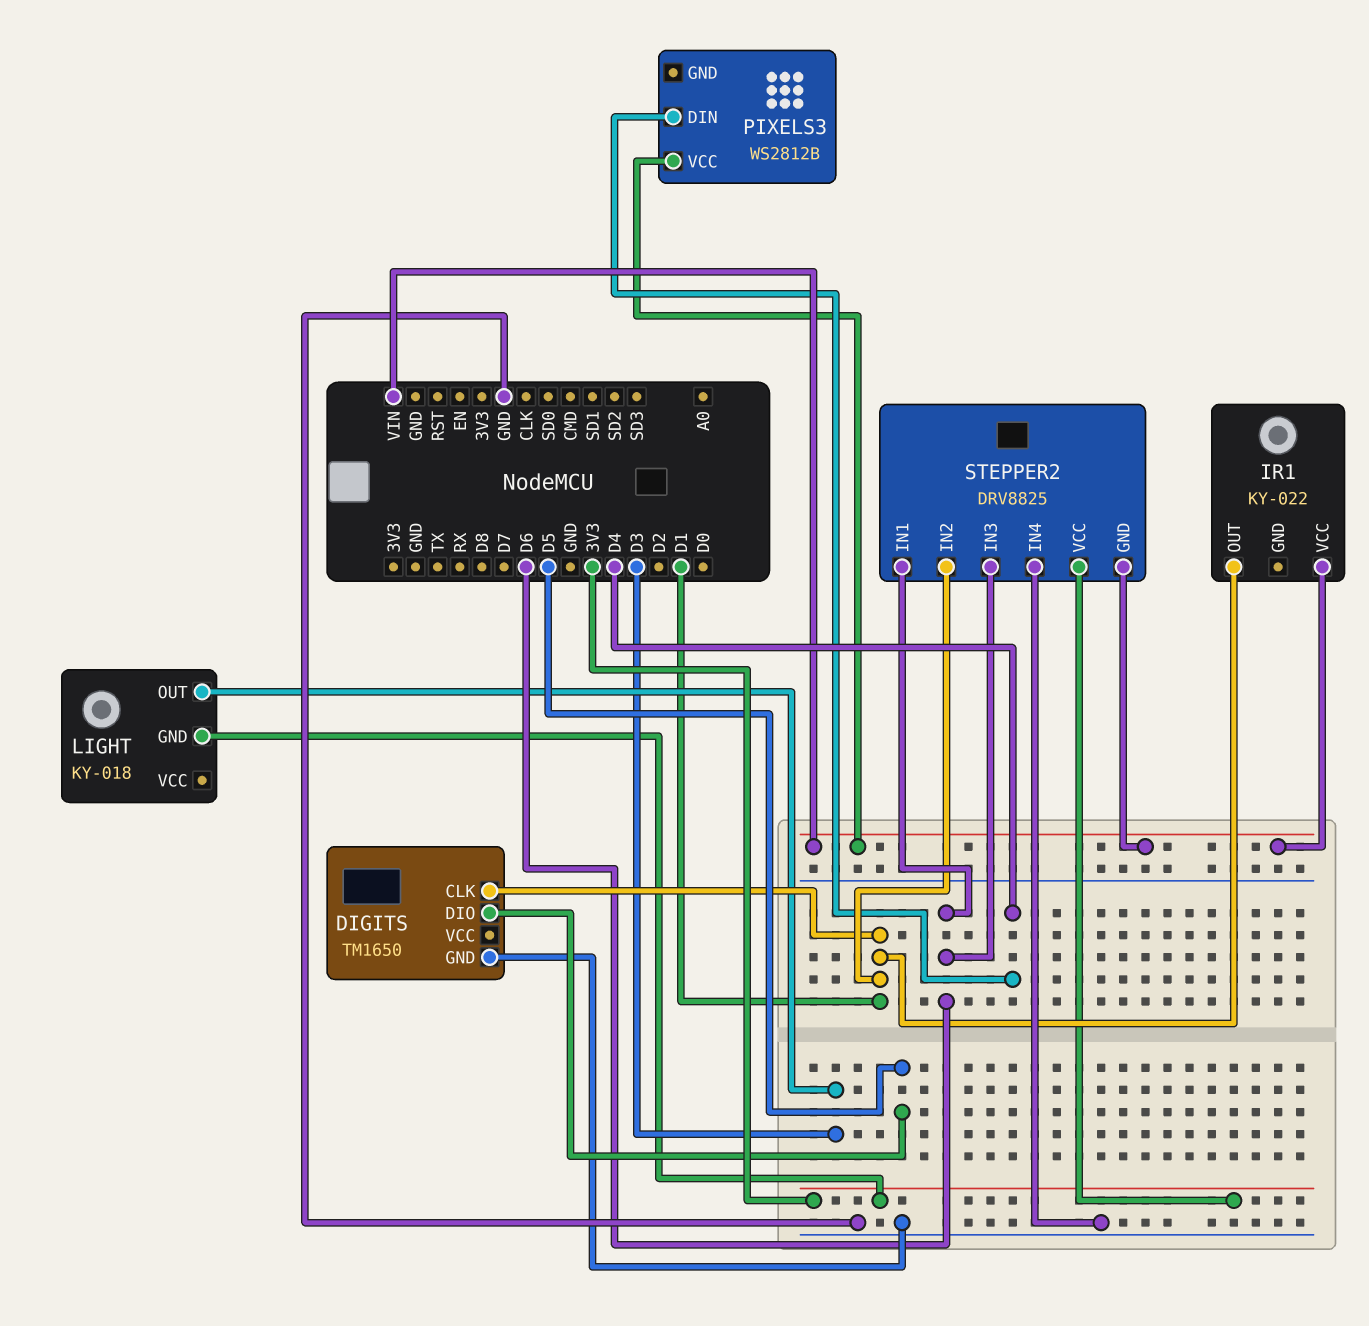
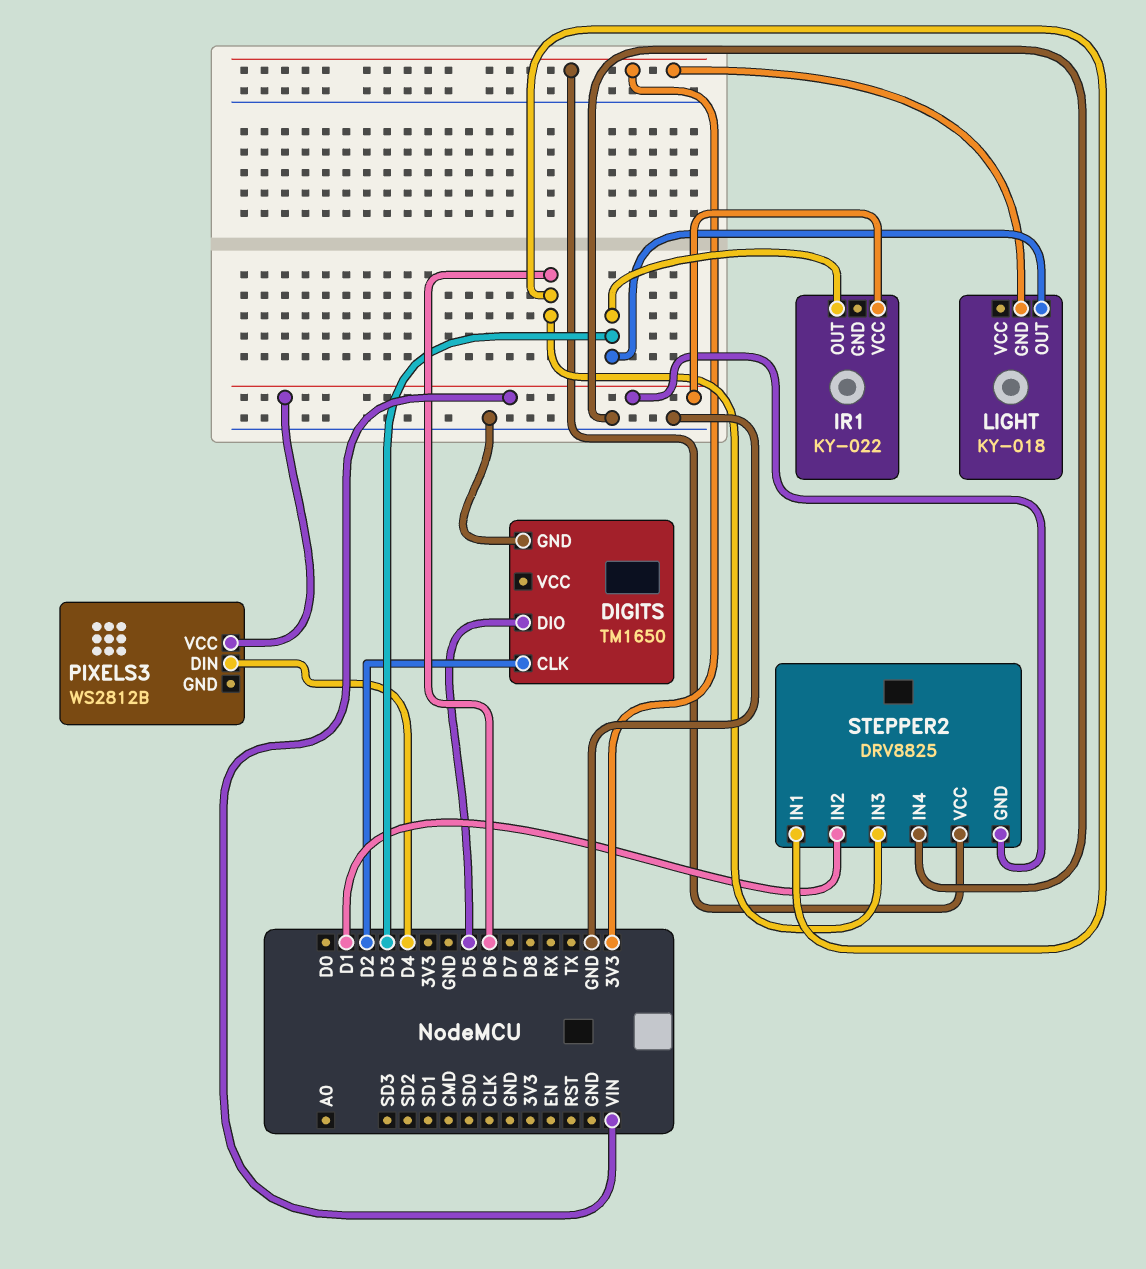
DIGITS pin CLK: D1 -> D2
IR1 pin OUT: D1 -> D3

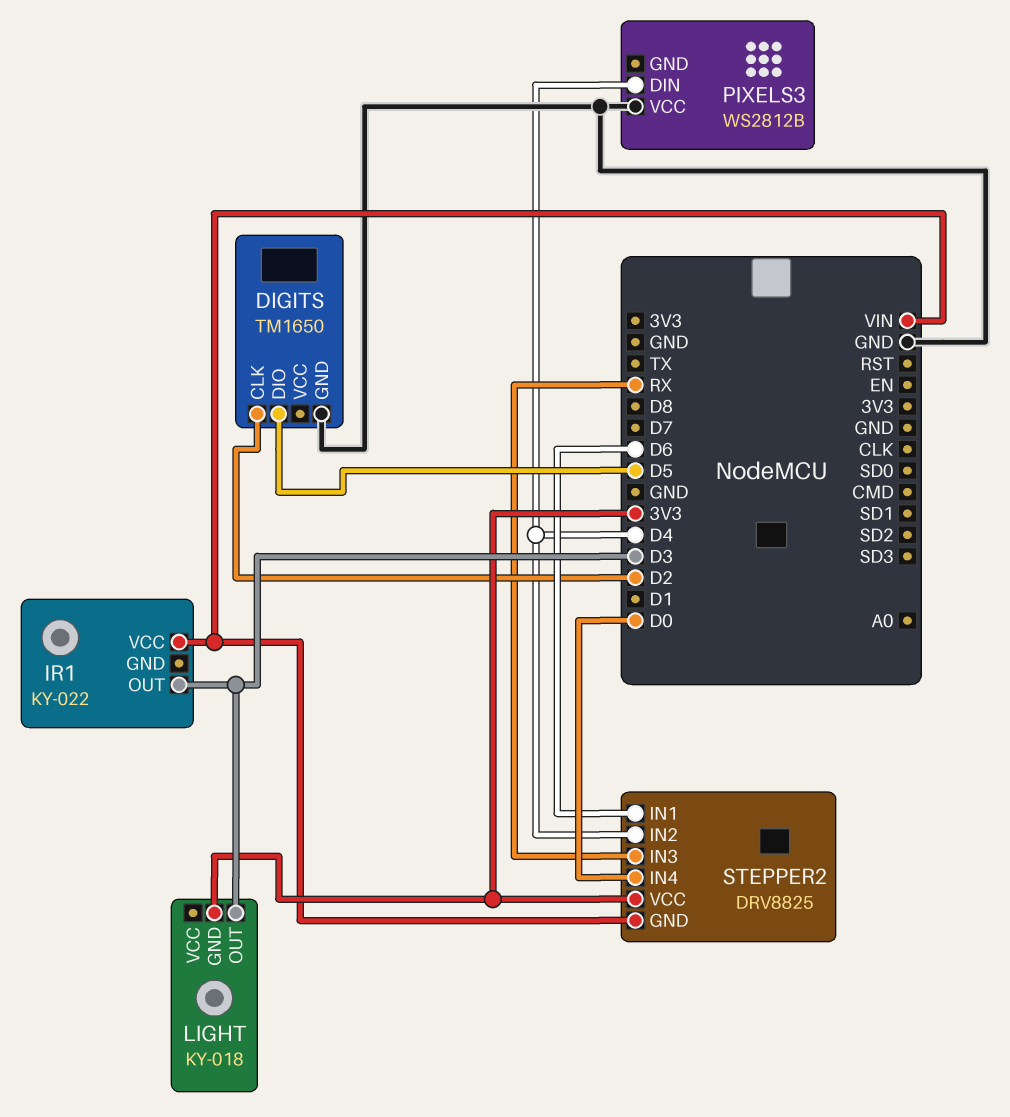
PIXELS3 pin VCC: VIN -> GND
STEPPER2 pin IN2: D1 -> D4
STEPPER2 pin IN3: D6 -> RX
STEPPER2 pin IN4: GND -> D0

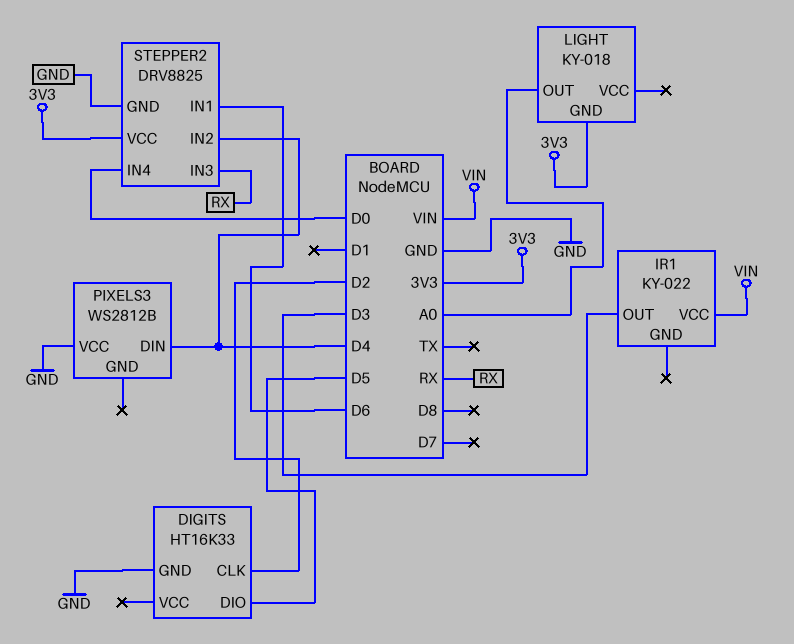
DIGITS: TM1650 -> HT16K33
LIGHT pin OUT: D3 -> A0
STEPPER2 pin GND: VIN -> GND

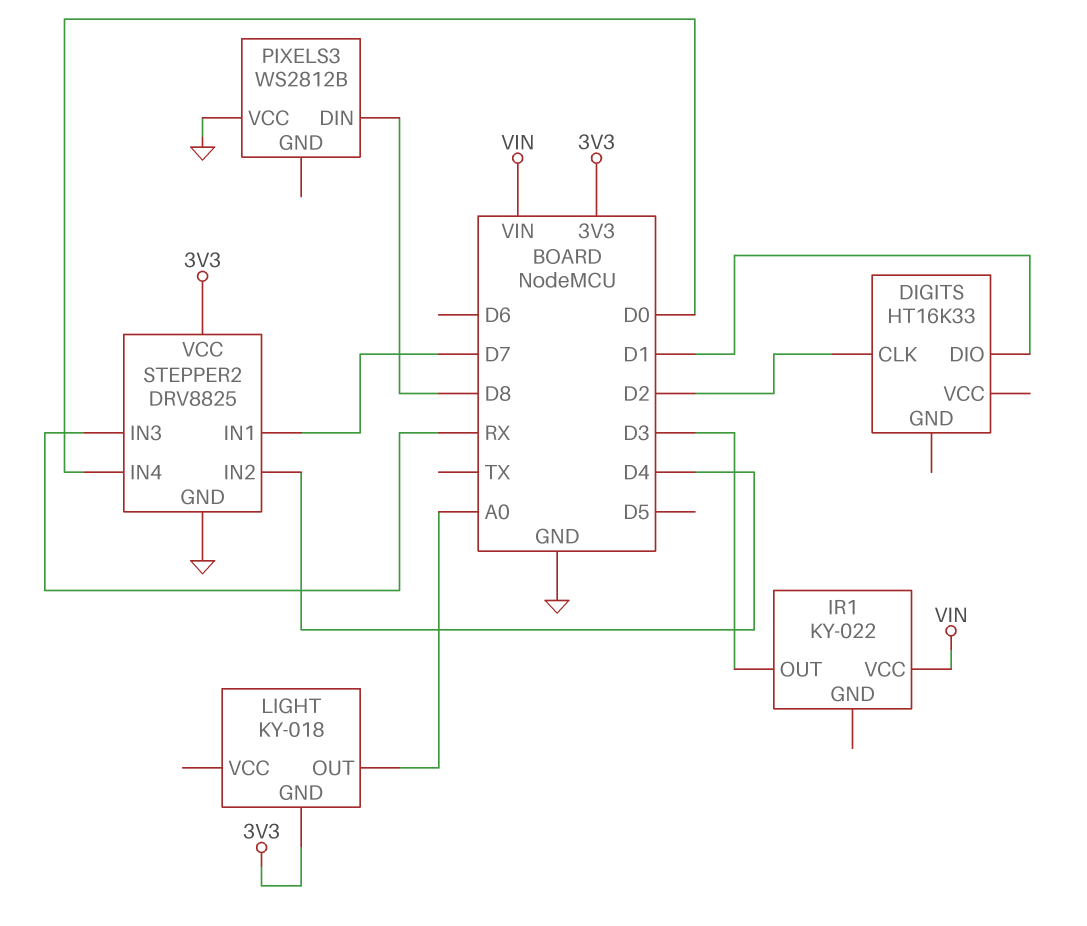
DIGITS pin DIO: D5 -> D1
DIGITS pin GND: GND -> none
PIXELS3 pin DIN: D4 -> D8
STEPPER2 pin IN1: D6 -> D7

